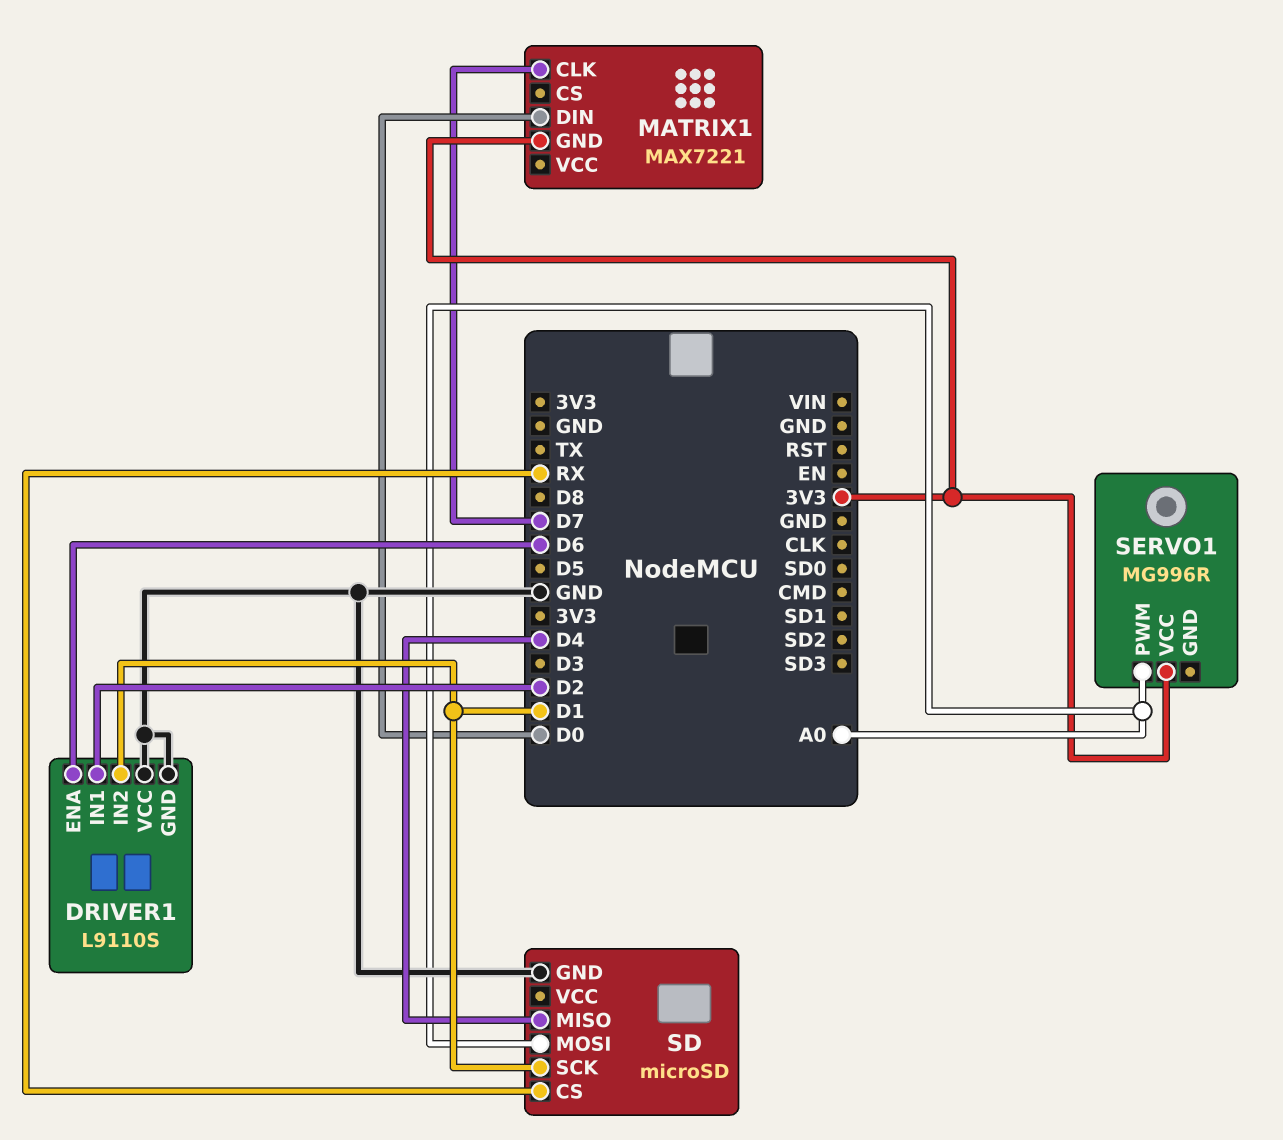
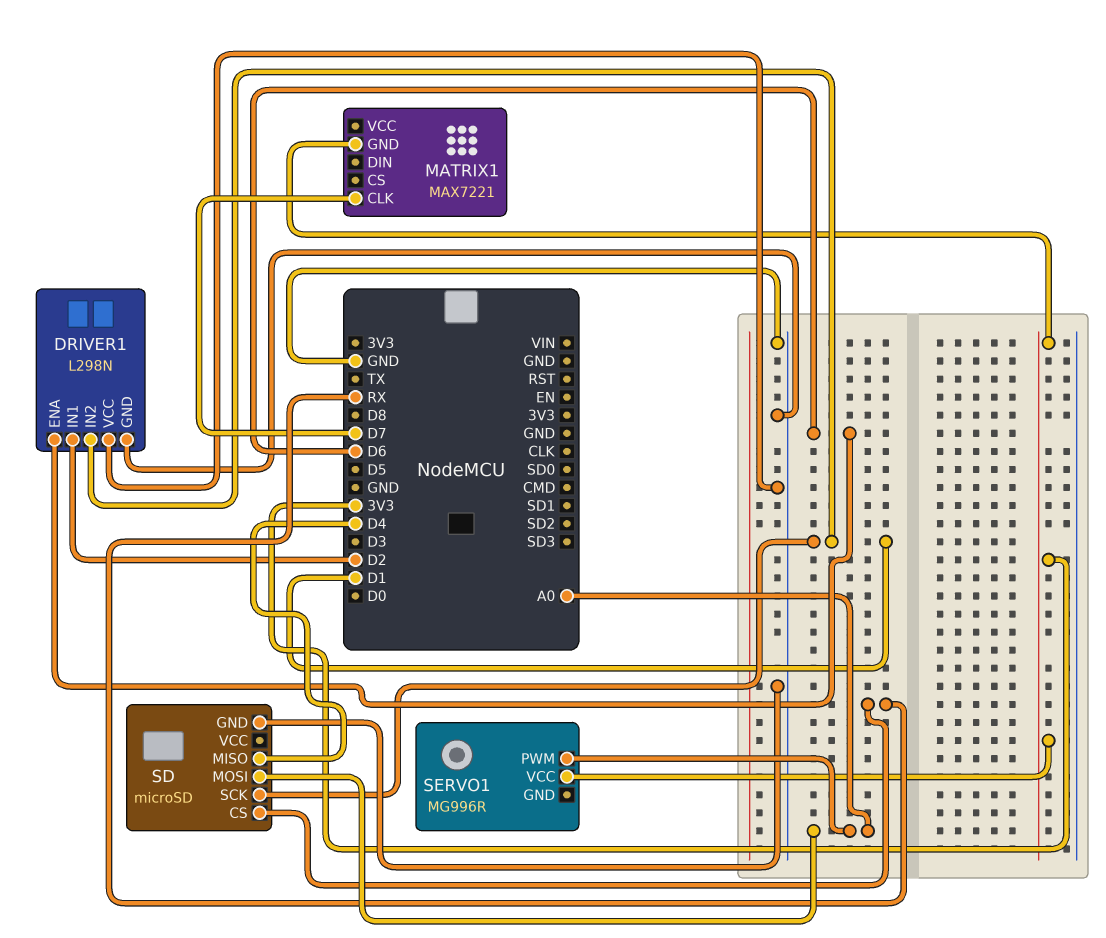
DRIVER1: L9110S -> L298N
MATRIX1 pin DIN: D0 -> none

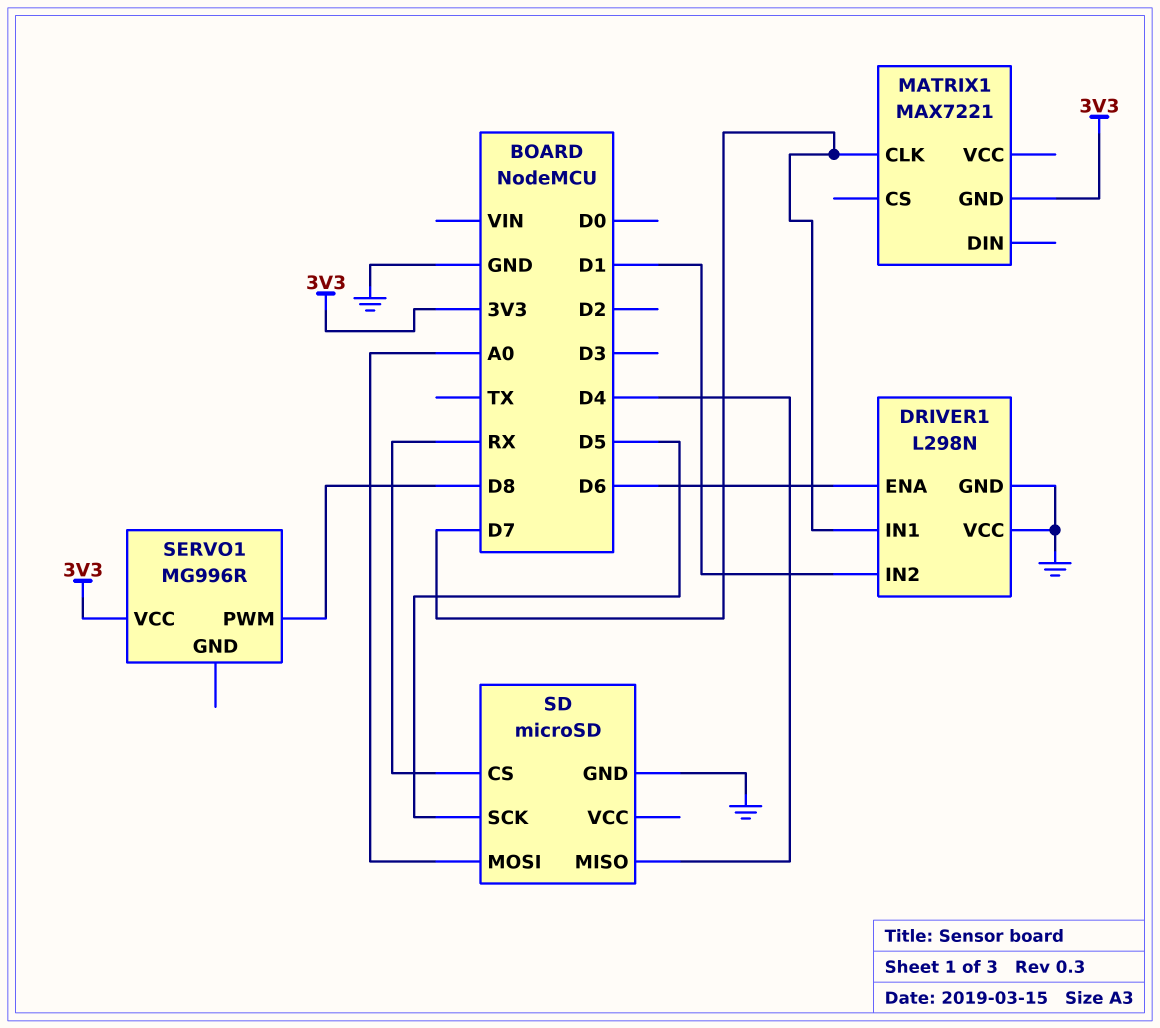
DRIVER1 pin IN1: D2 -> D7
SD pin SCK: D1 -> D5
SERVO1 pin PWM: A0 -> D8

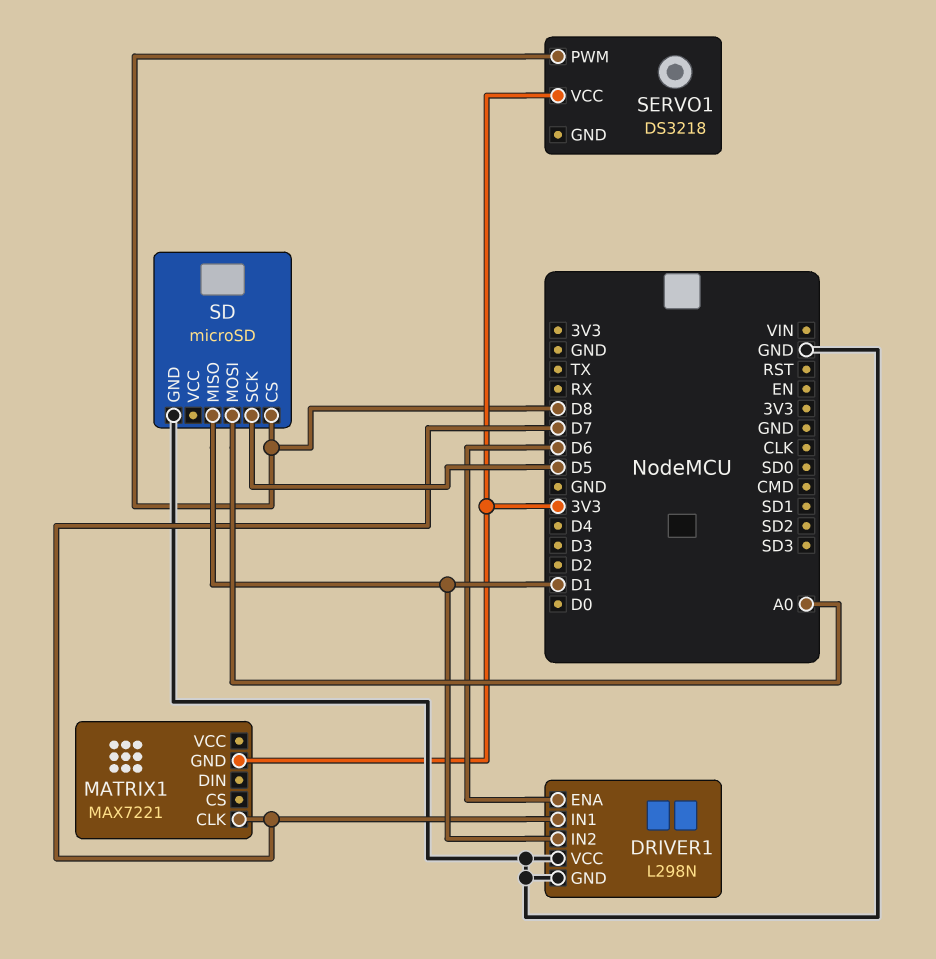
SD pin CS: RX -> D8
SD pin MISO: D4 -> D1
SERVO1: MG996R -> DS3218

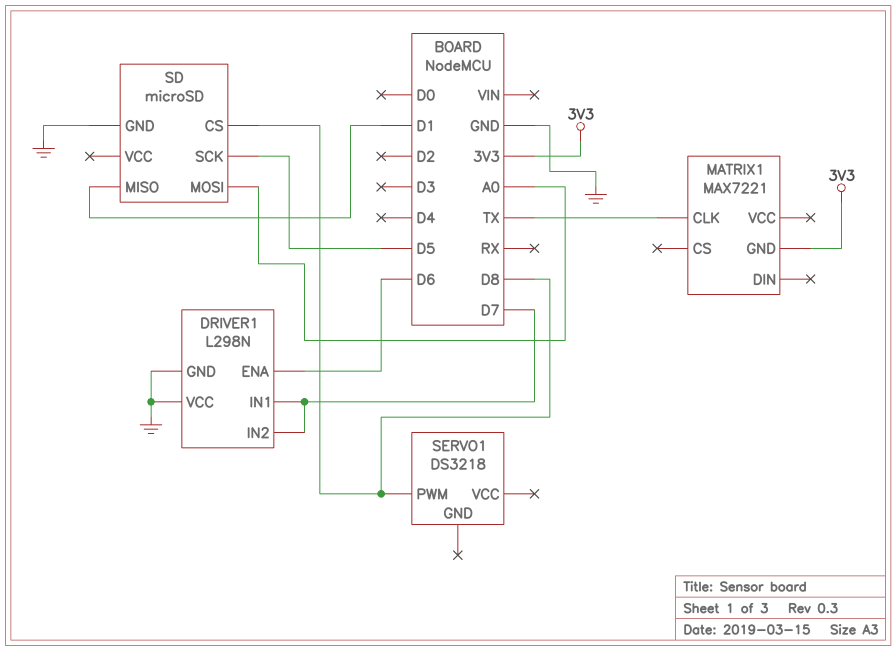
DRIVER1 pin IN2: D1 -> D7
MATRIX1 pin CLK: D7 -> TX
SERVO1 pin VCC: 3V3 -> none

